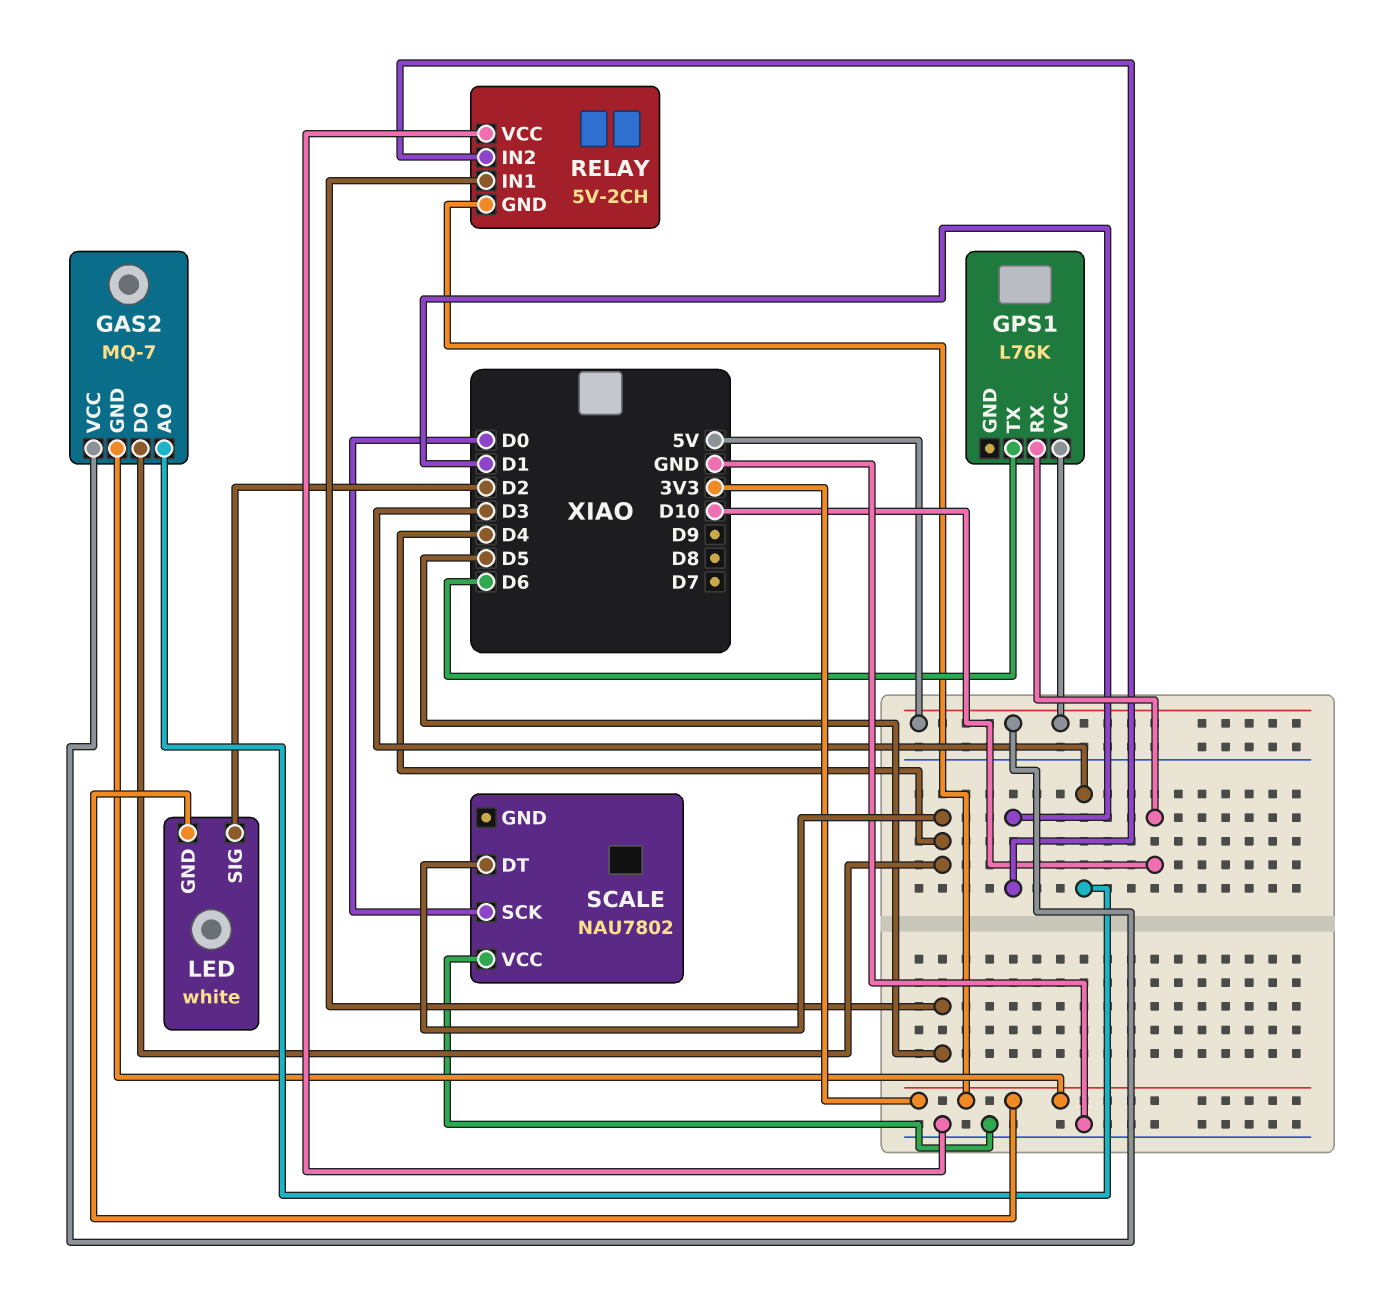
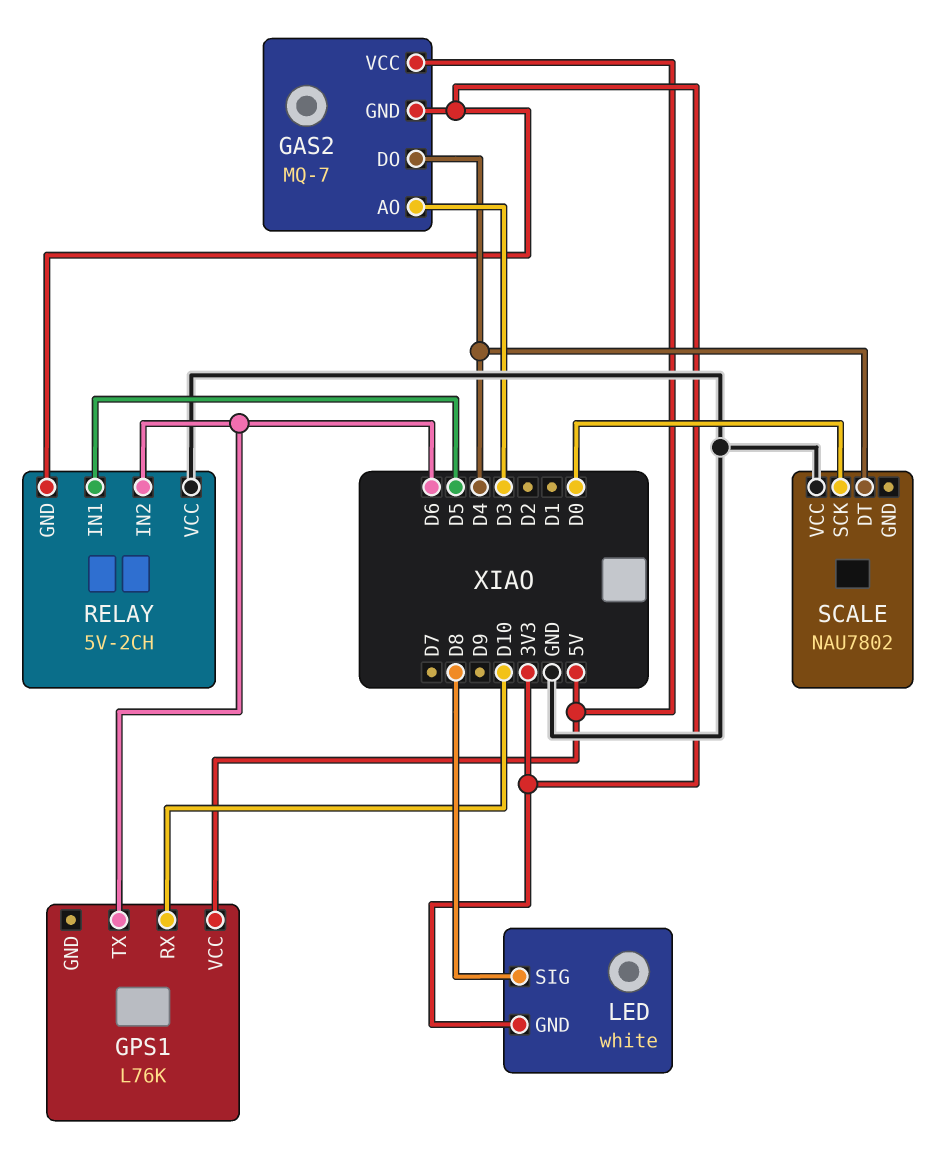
LED pin SIG: D2 -> D8
RELAY pin IN2: D1 -> D6

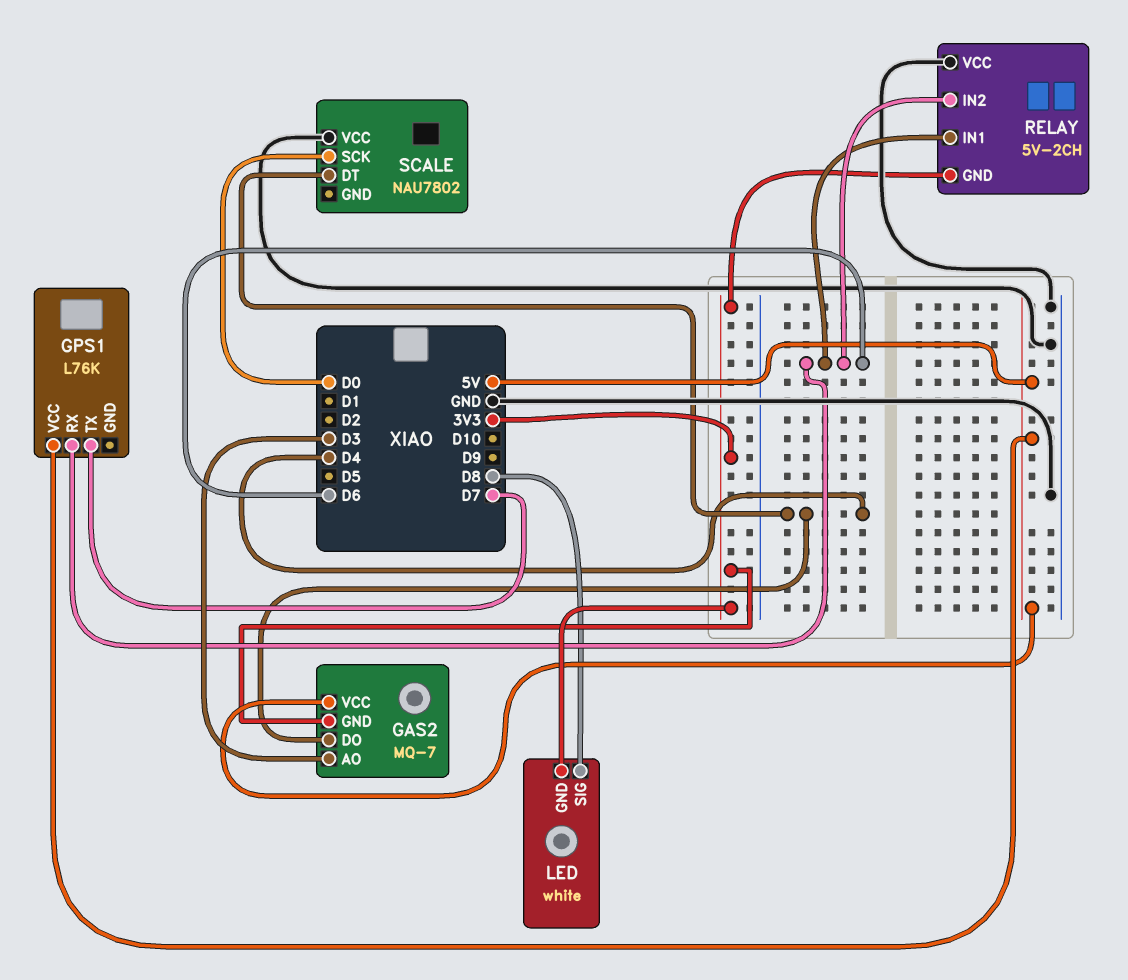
GPS1 pin RX: D10 -> D6
GPS1 pin TX: D6 -> D7
RELAY pin IN1: D5 -> D6

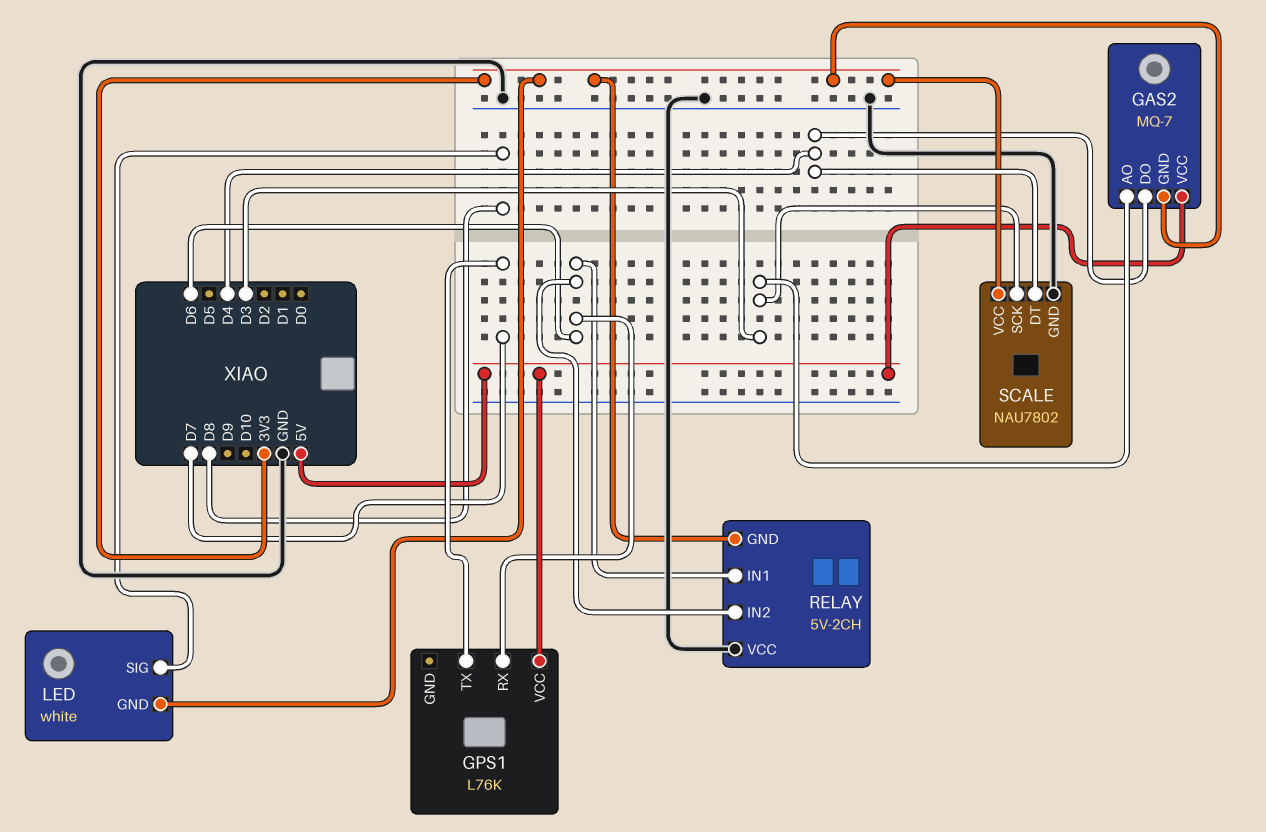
SCALE pin GND: none -> GND
SCALE pin SCK: D0 -> D3
SCALE pin VCC: GND -> 3V3

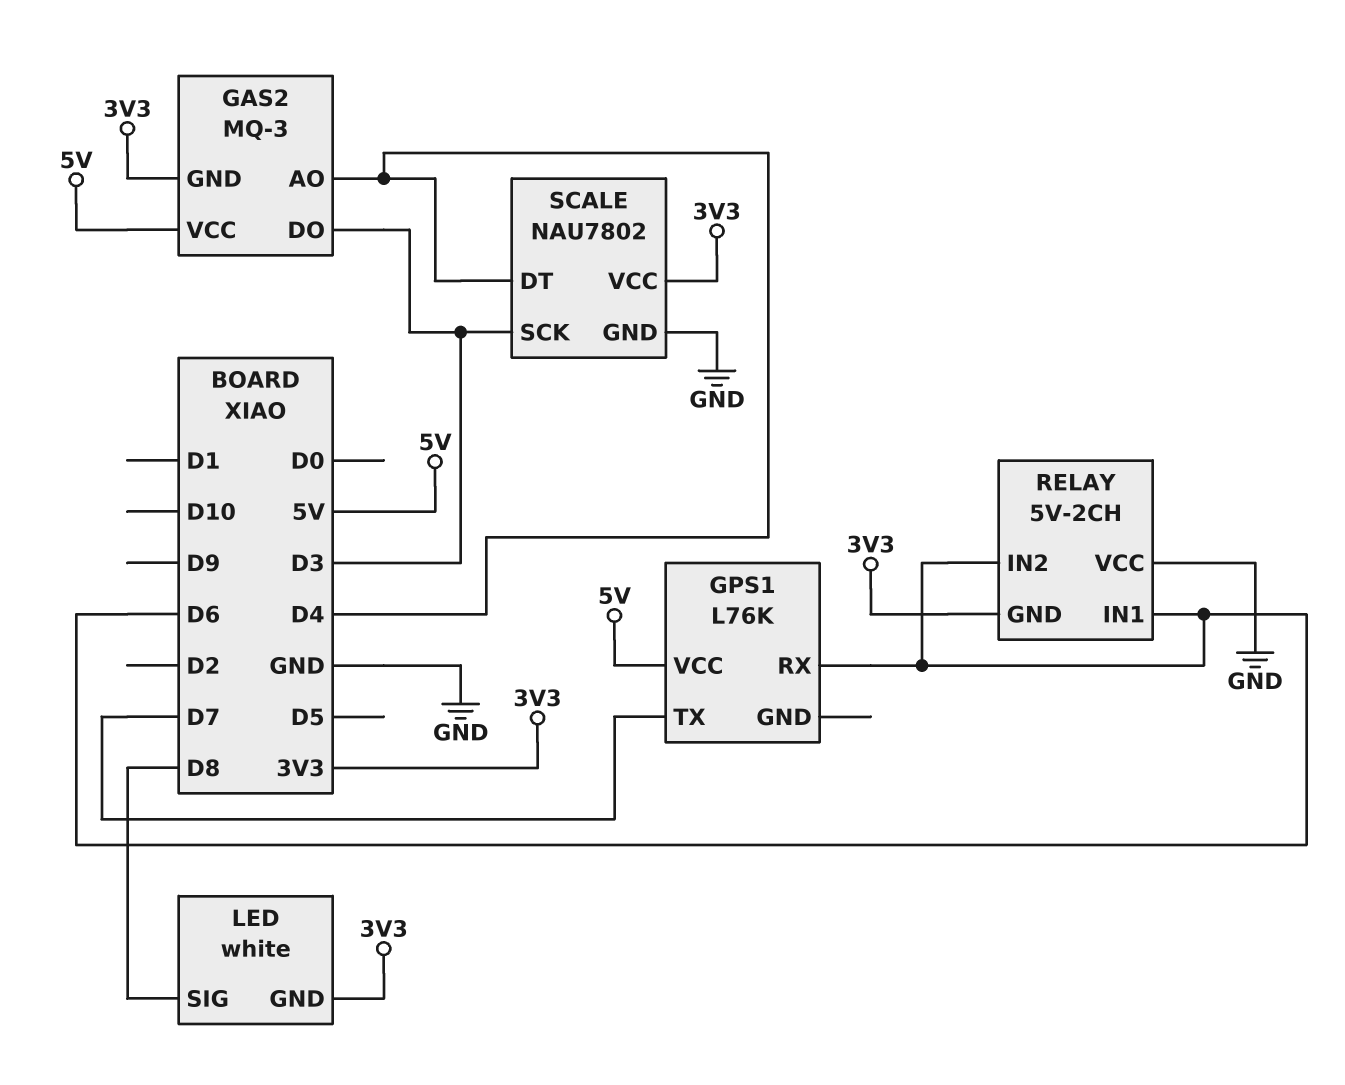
GAS2: MQ-7 -> MQ-3
GAS2 pin AO: D3 -> D4
GAS2 pin DO: D4 -> D3

